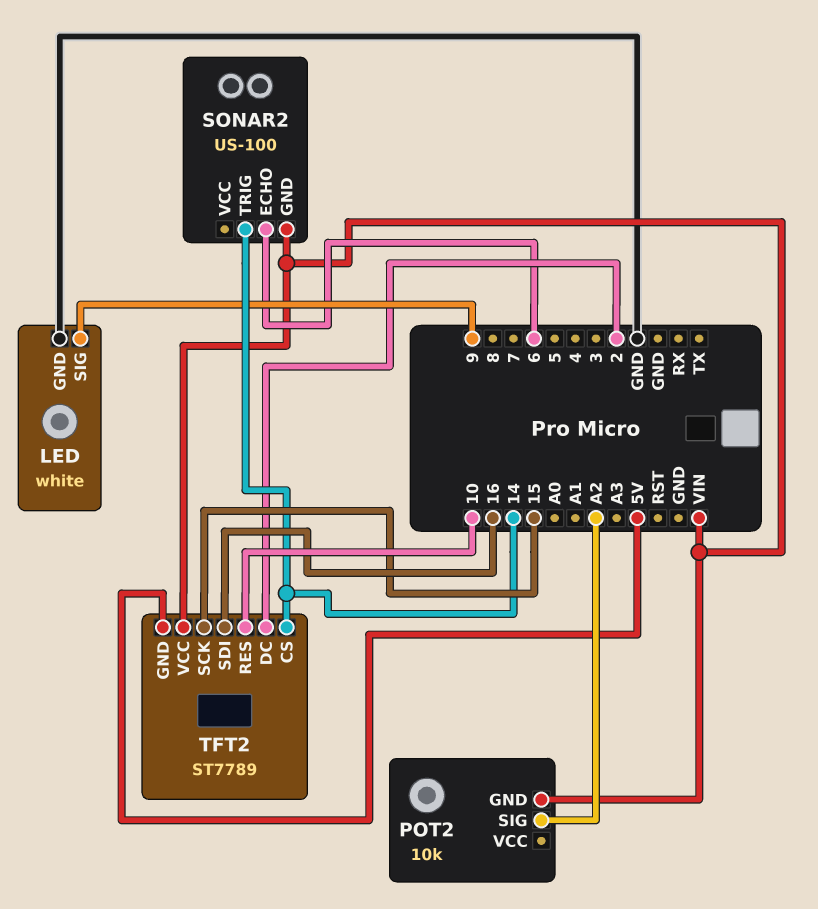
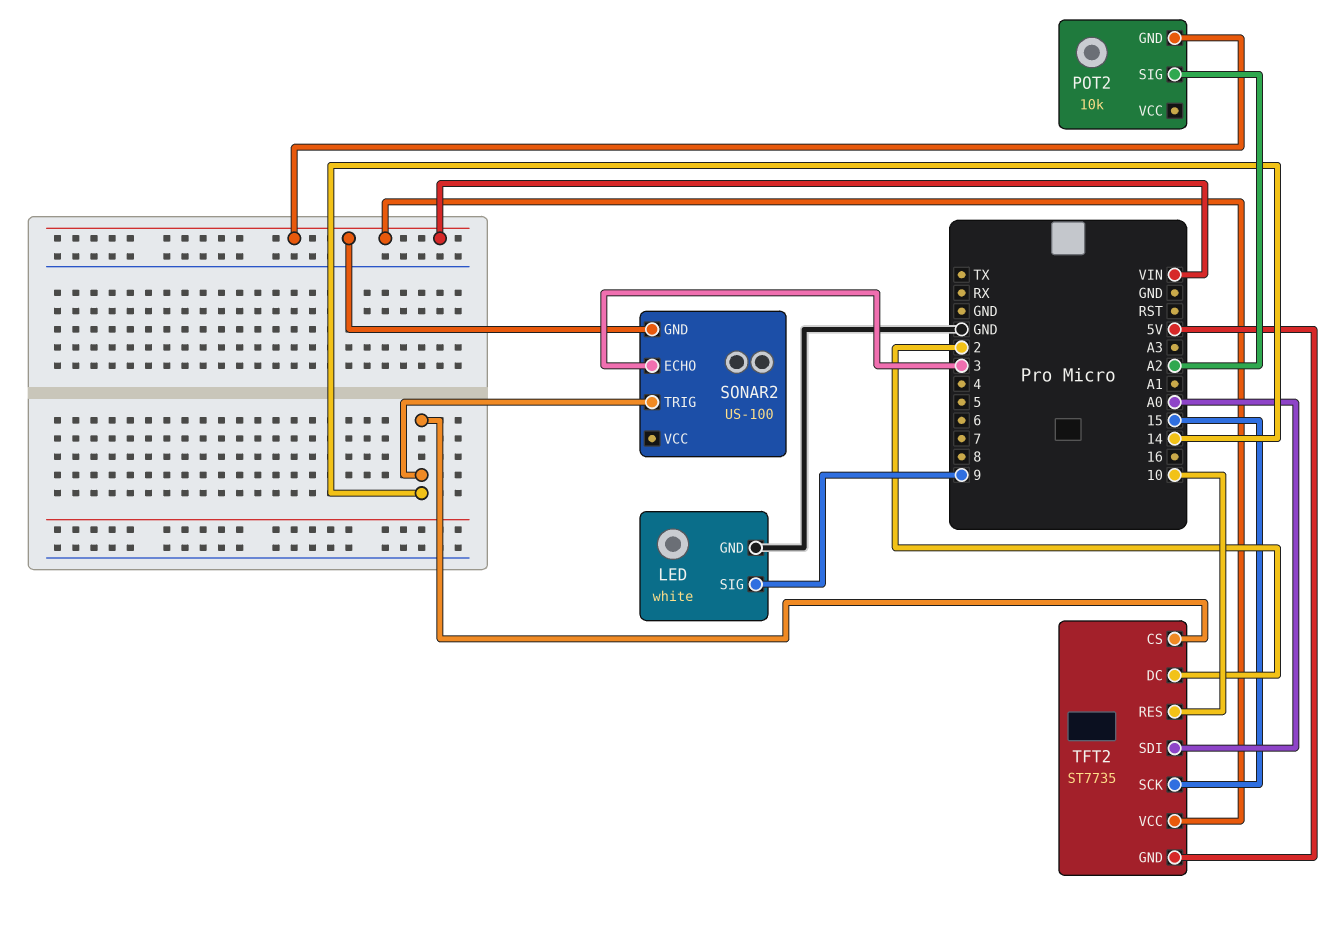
SONAR2 pin ECHO: 6 -> 3
TFT2: ST7789 -> ST7735
TFT2 pin SDI: 16 -> A0

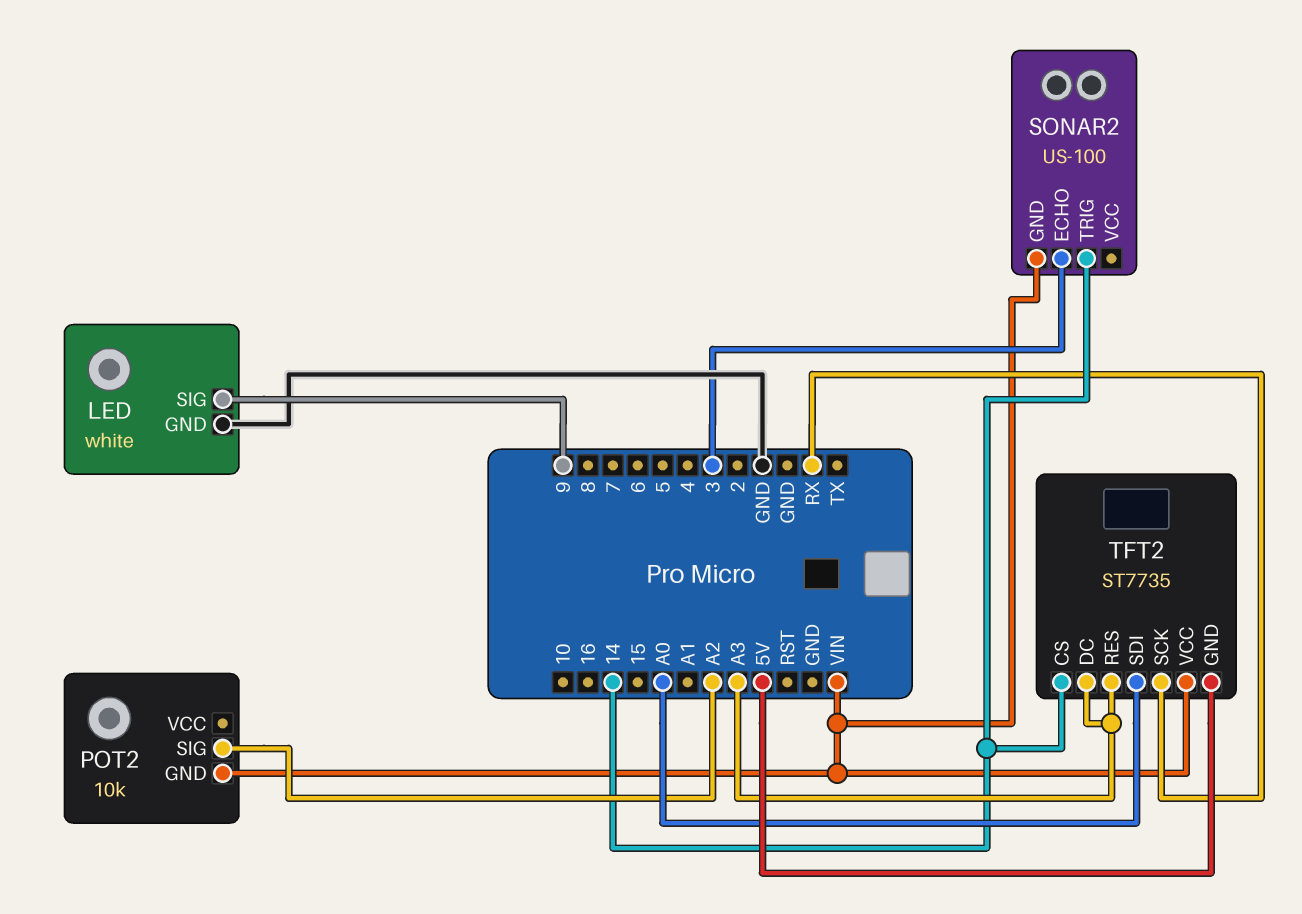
TFT2 pin DC: 2 -> A3
TFT2 pin RES: 10 -> A3
TFT2 pin SCK: 15 -> RX

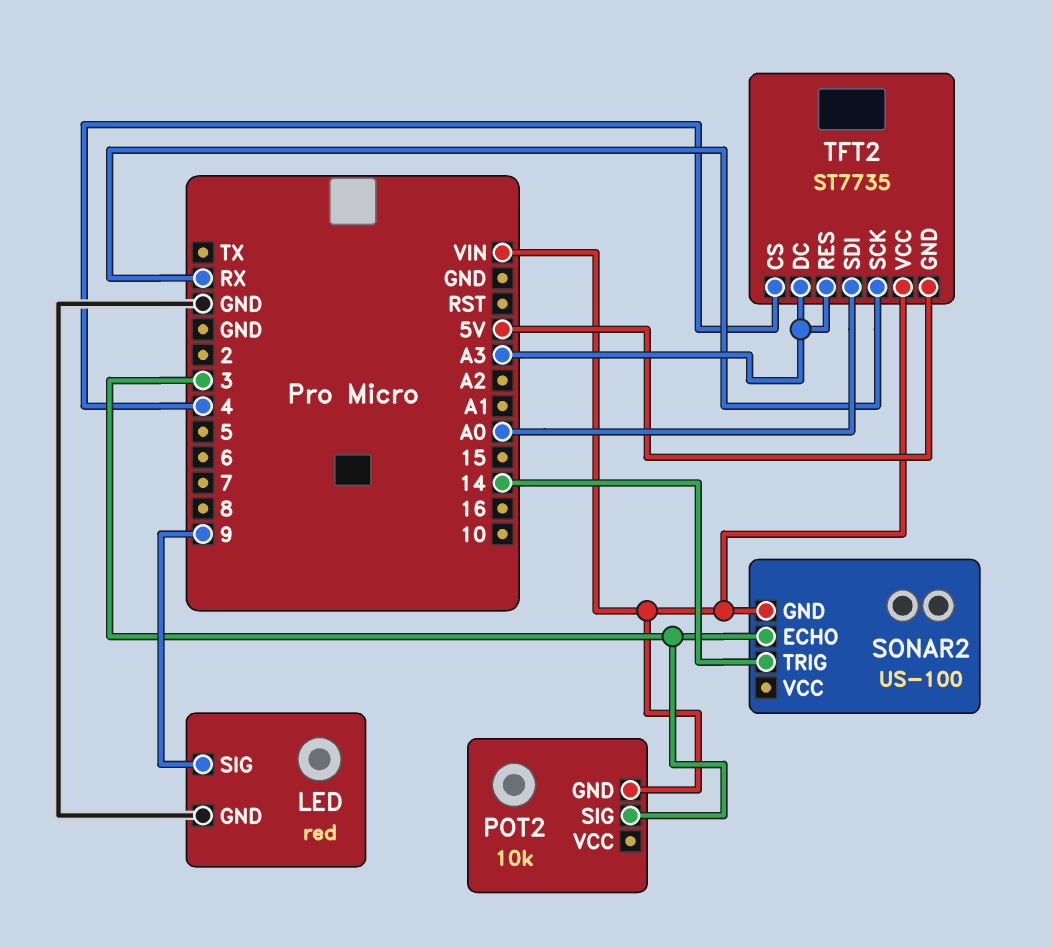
LED: white -> red
POT2 pin SIG: A2 -> 3
TFT2 pin CS: 14 -> 4

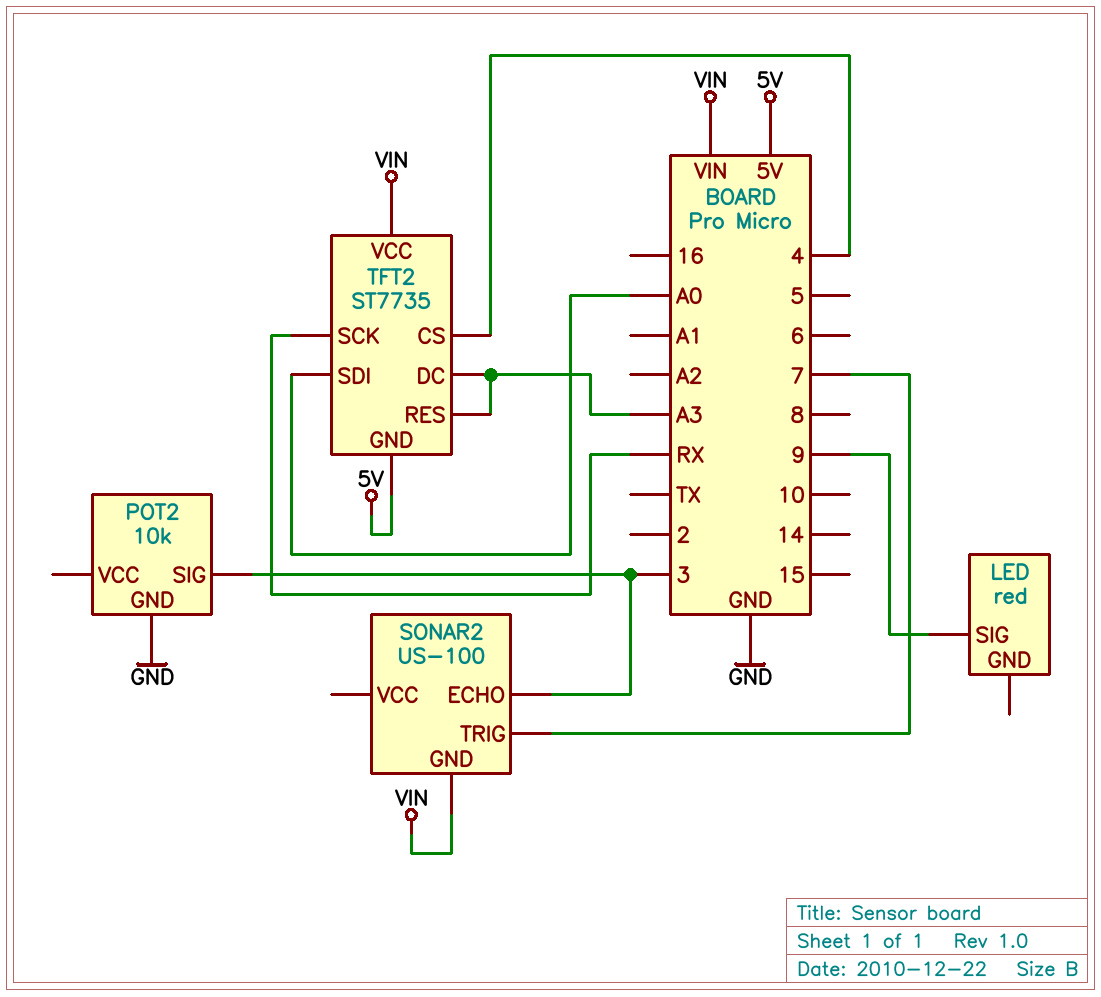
LED pin GND: GND -> none
POT2 pin GND: VIN -> GND
SONAR2 pin TRIG: 14 -> 7

